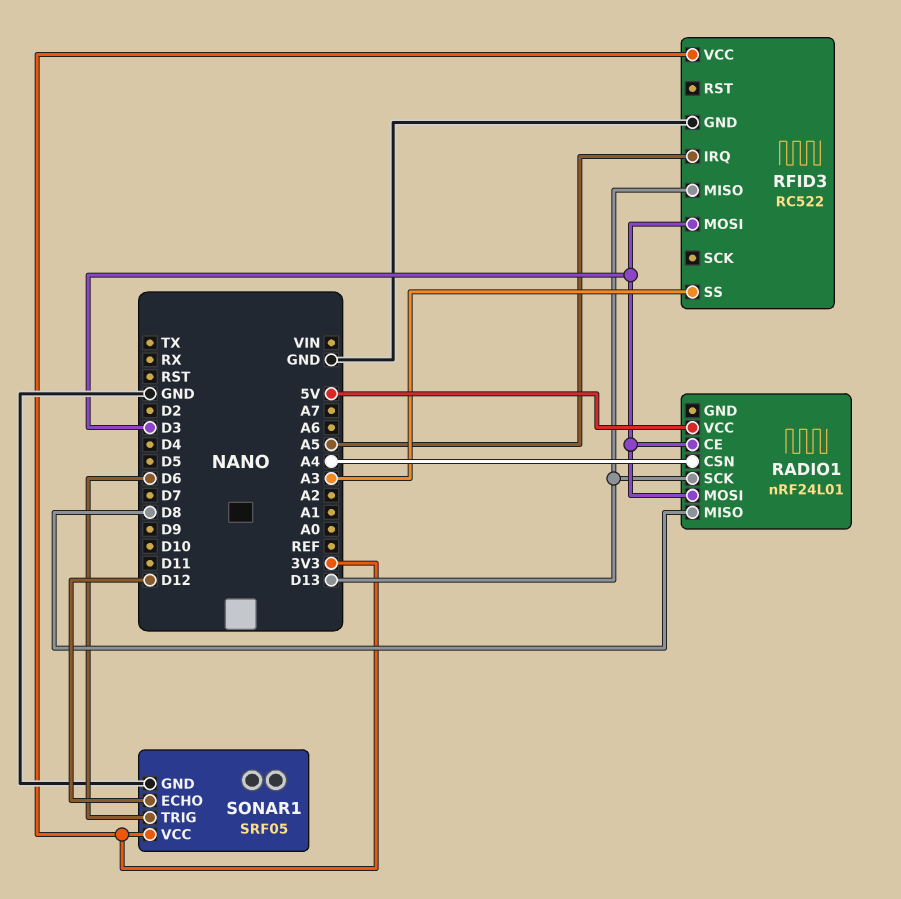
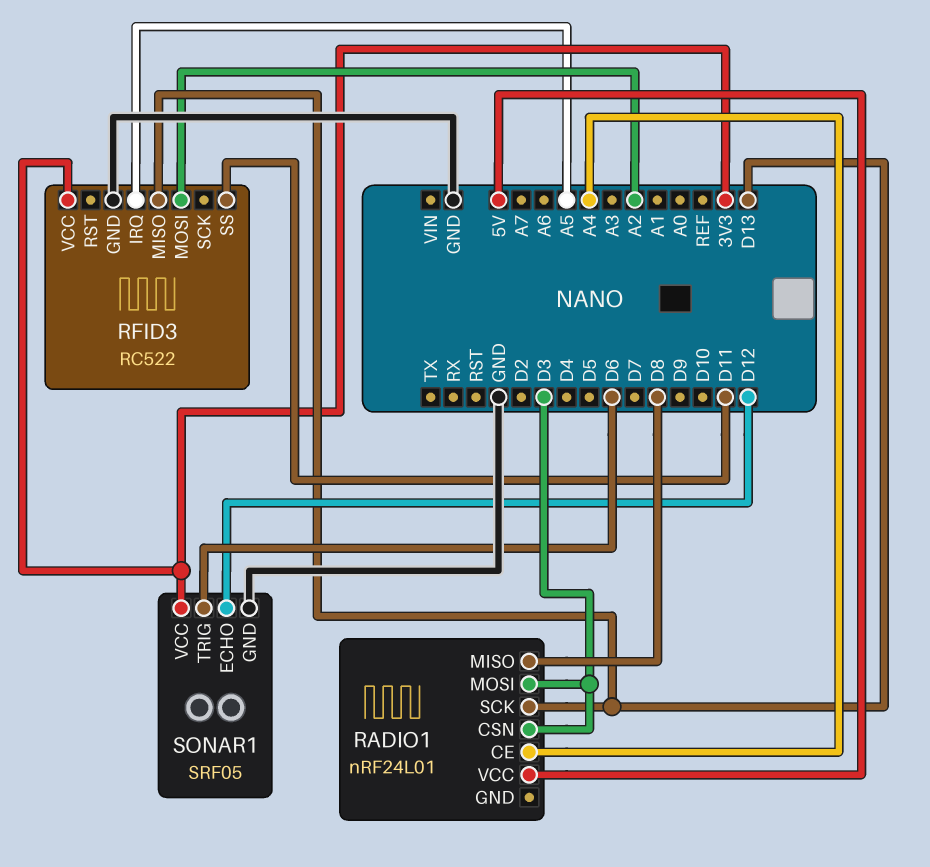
RADIO1 pin CE: D3 -> A4
RADIO1 pin CSN: A4 -> D3
RFID3 pin MOSI: D3 -> A2
RFID3 pin SS: A3 -> D11

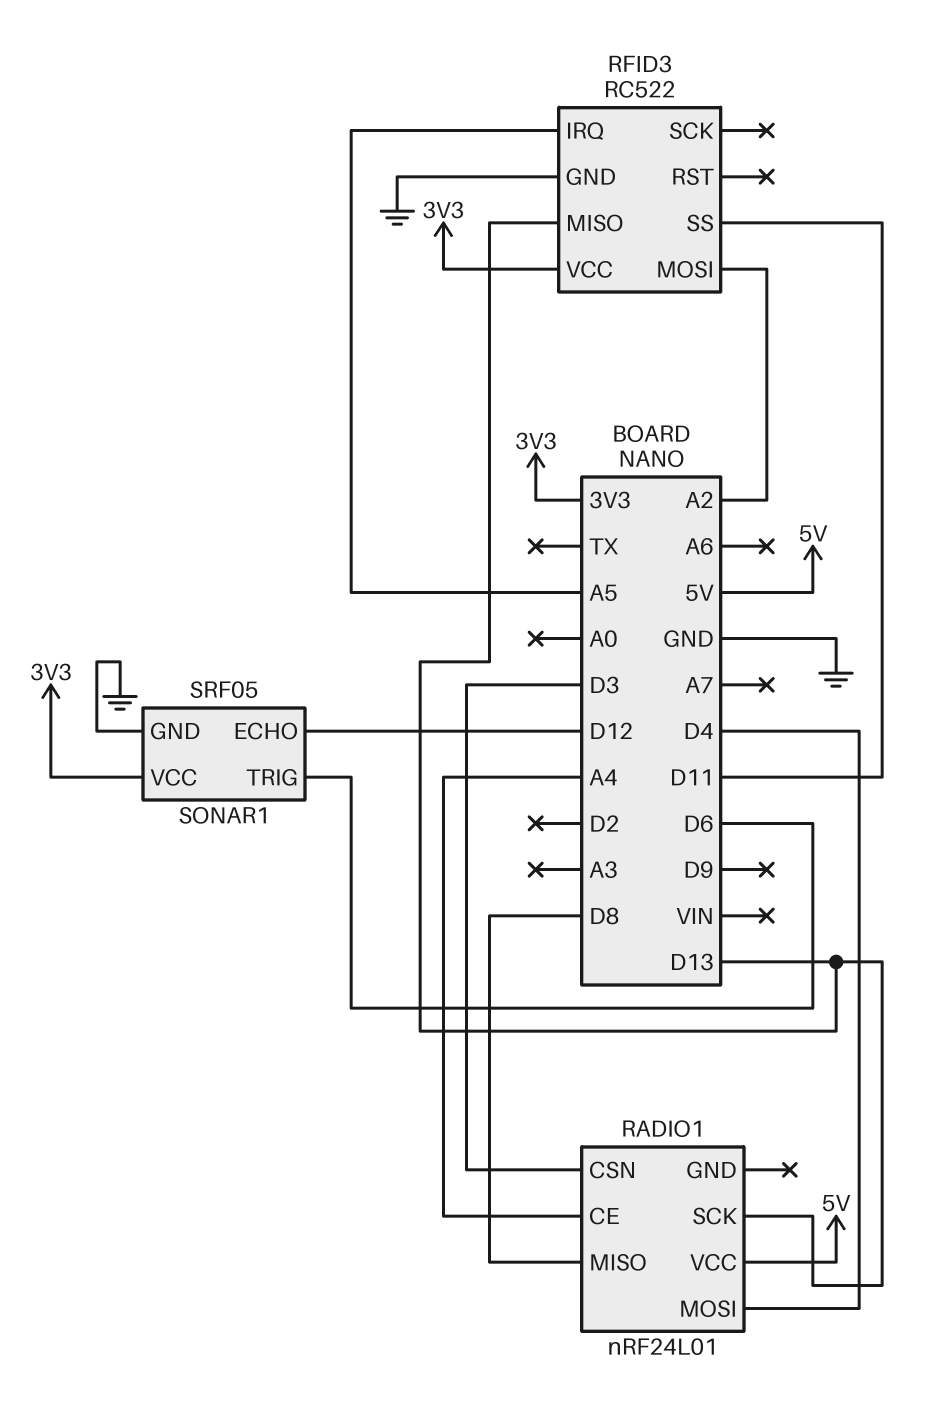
RADIO1 pin MOSI: D3 -> D4

